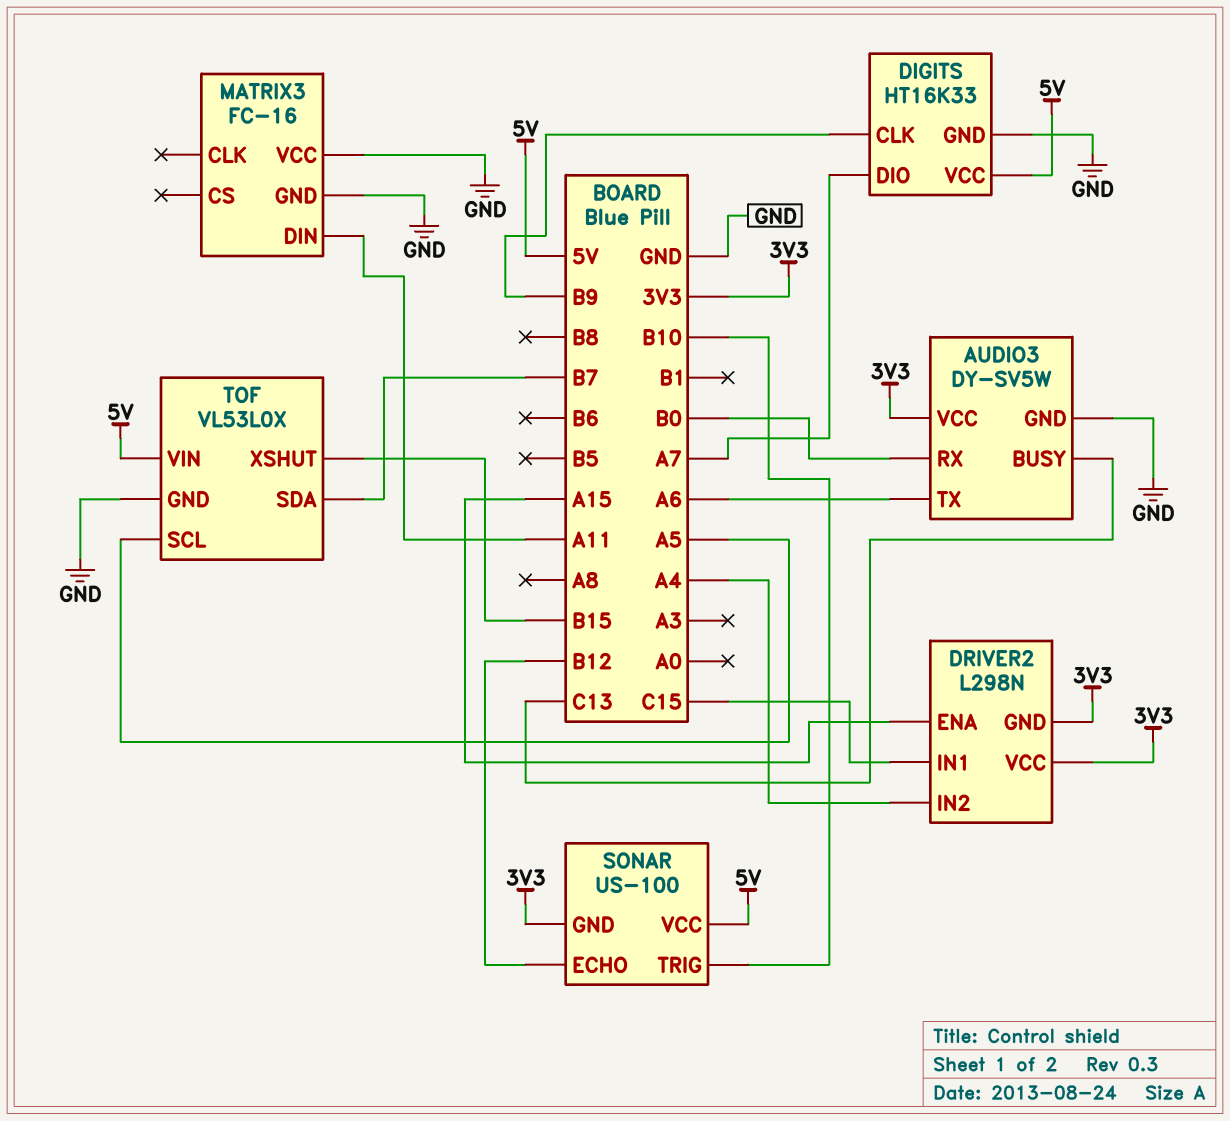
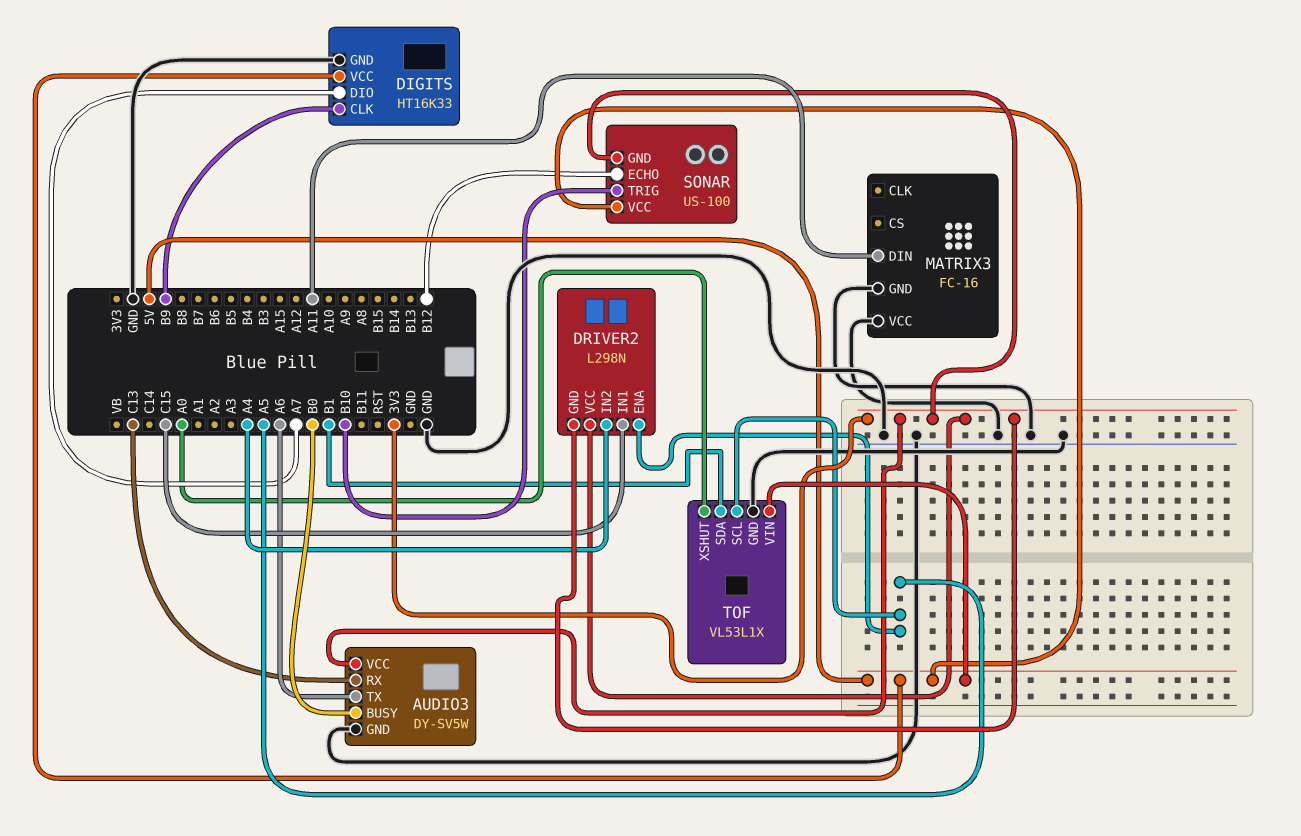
AUDIO3 pin BUSY: C13 -> B0
AUDIO3 pin RX: B0 -> C13
DRIVER2 pin ENA: A15 -> A5
TOF: VL53L0X -> VL53L1X
TOF pin SDA: B7 -> B1
TOF pin XSHUT: B15 -> A0

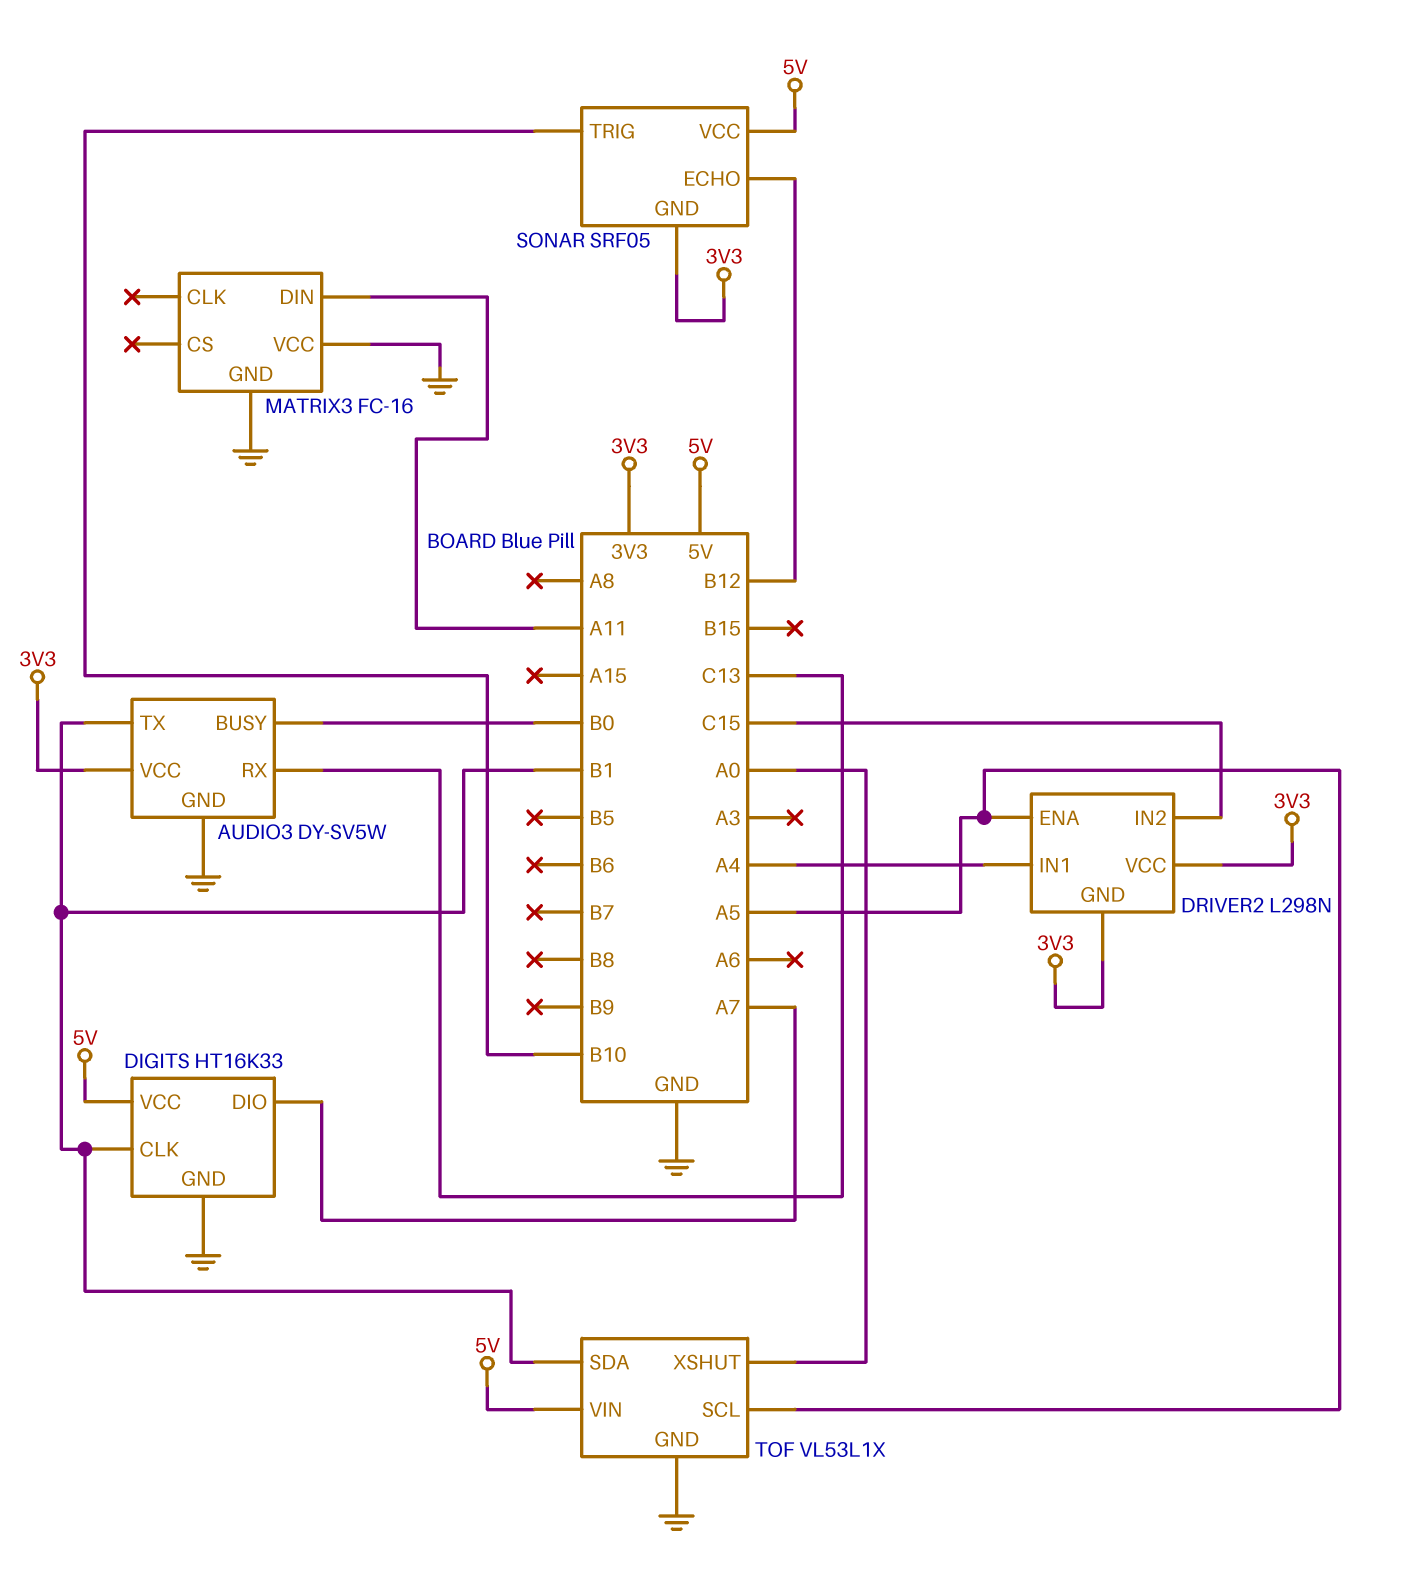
AUDIO3 pin TX: A6 -> B1
DIGITS pin CLK: B9 -> B1
DRIVER2 pin IN1: C15 -> A4
DRIVER2 pin IN2: A4 -> C15
SONAR: US-100 -> SRF05

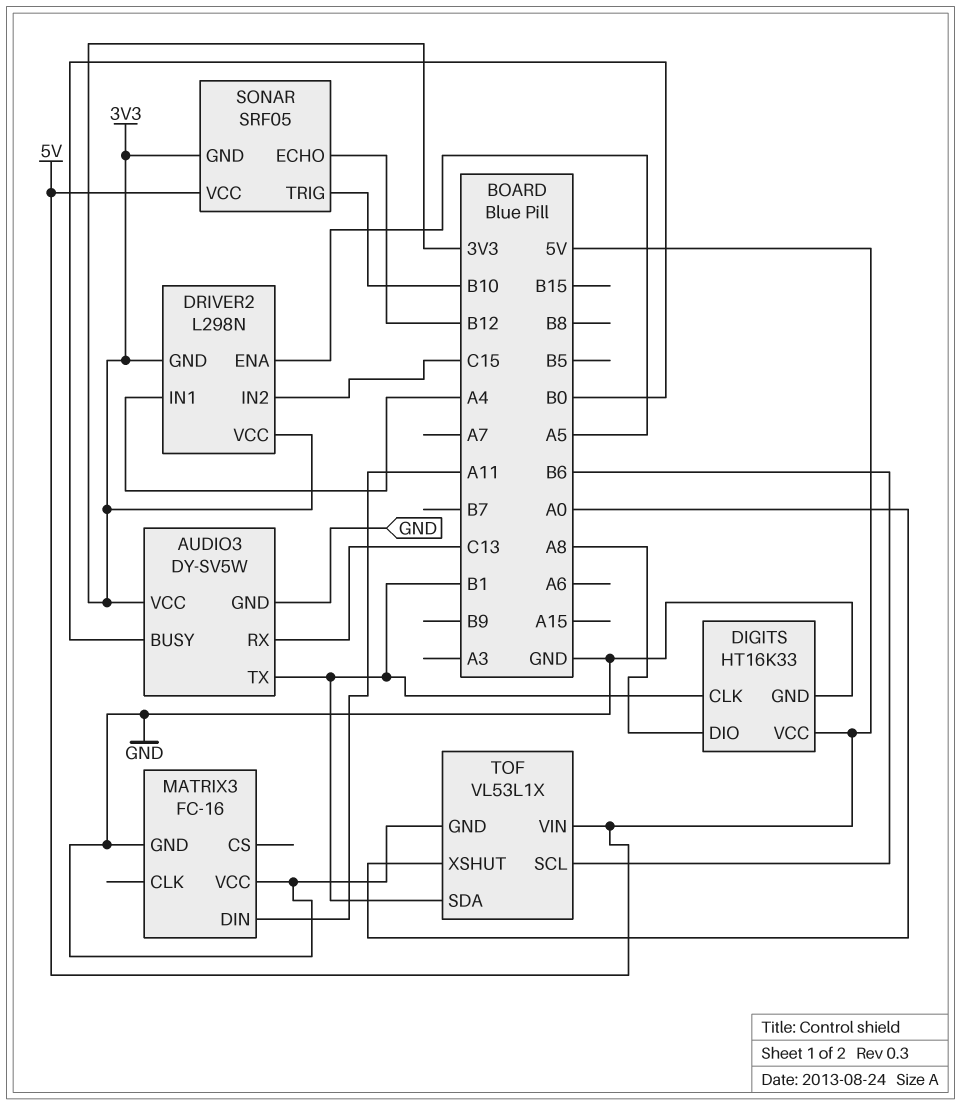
DIGITS pin DIO: A7 -> A8
TOF pin SCL: A5 -> B6

